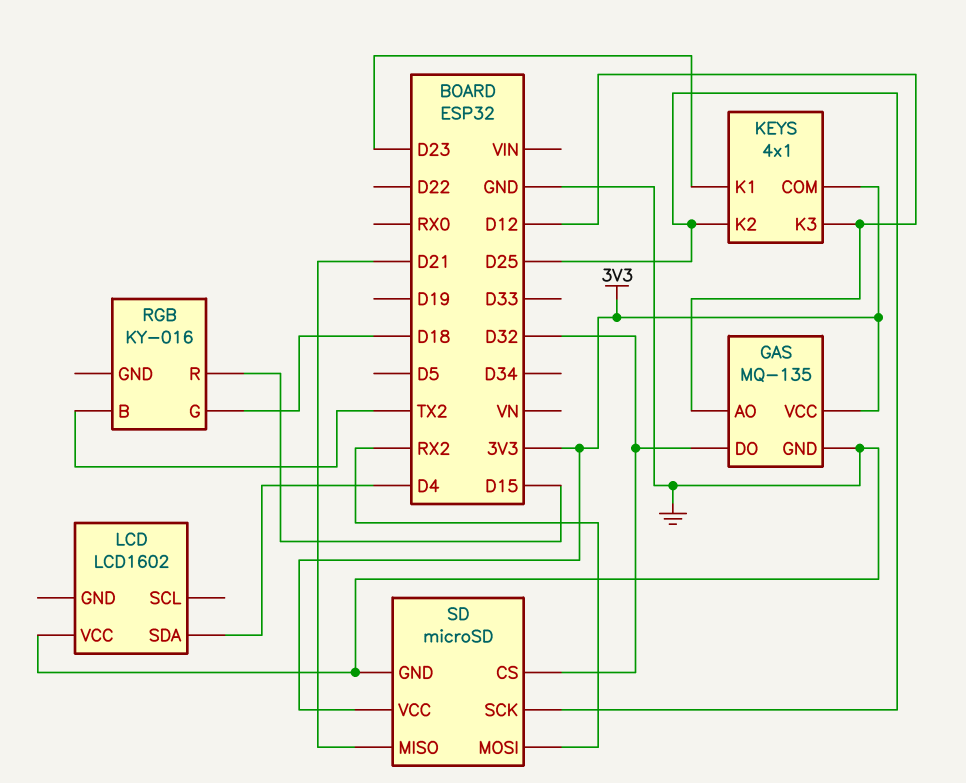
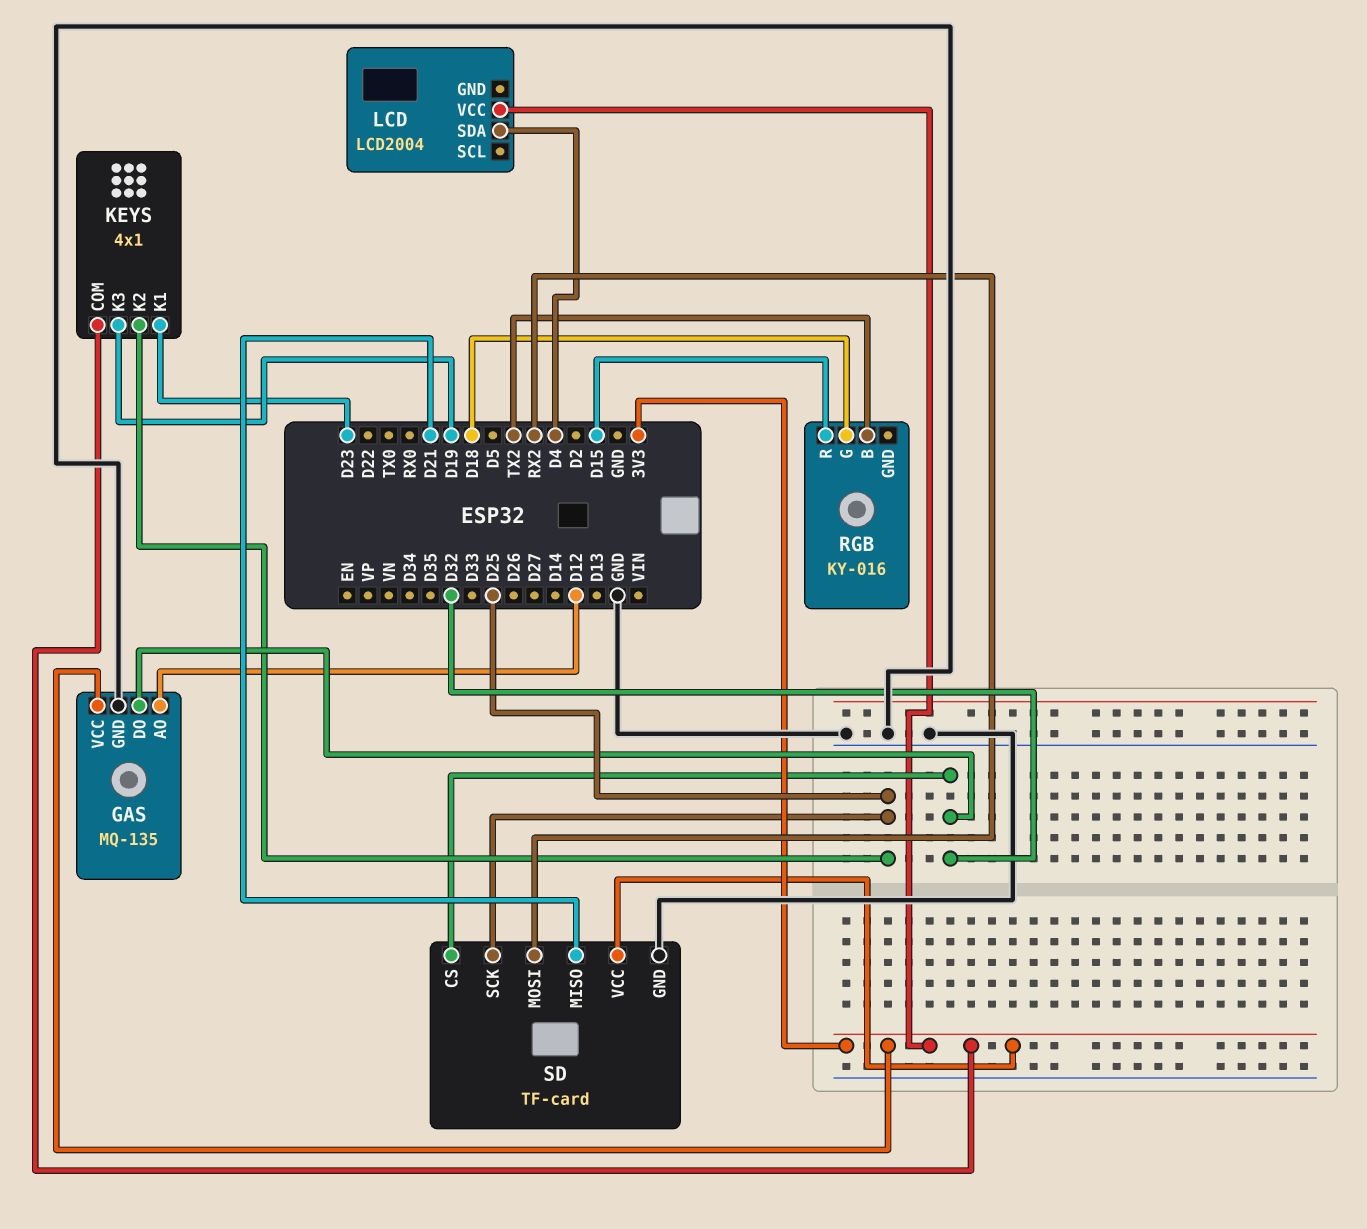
KEYS pin K3: D12 -> D19
LCD: LCD1602 -> LCD2004
LCD pin VCC: GND -> 3V3
SD: microSD -> TF-card

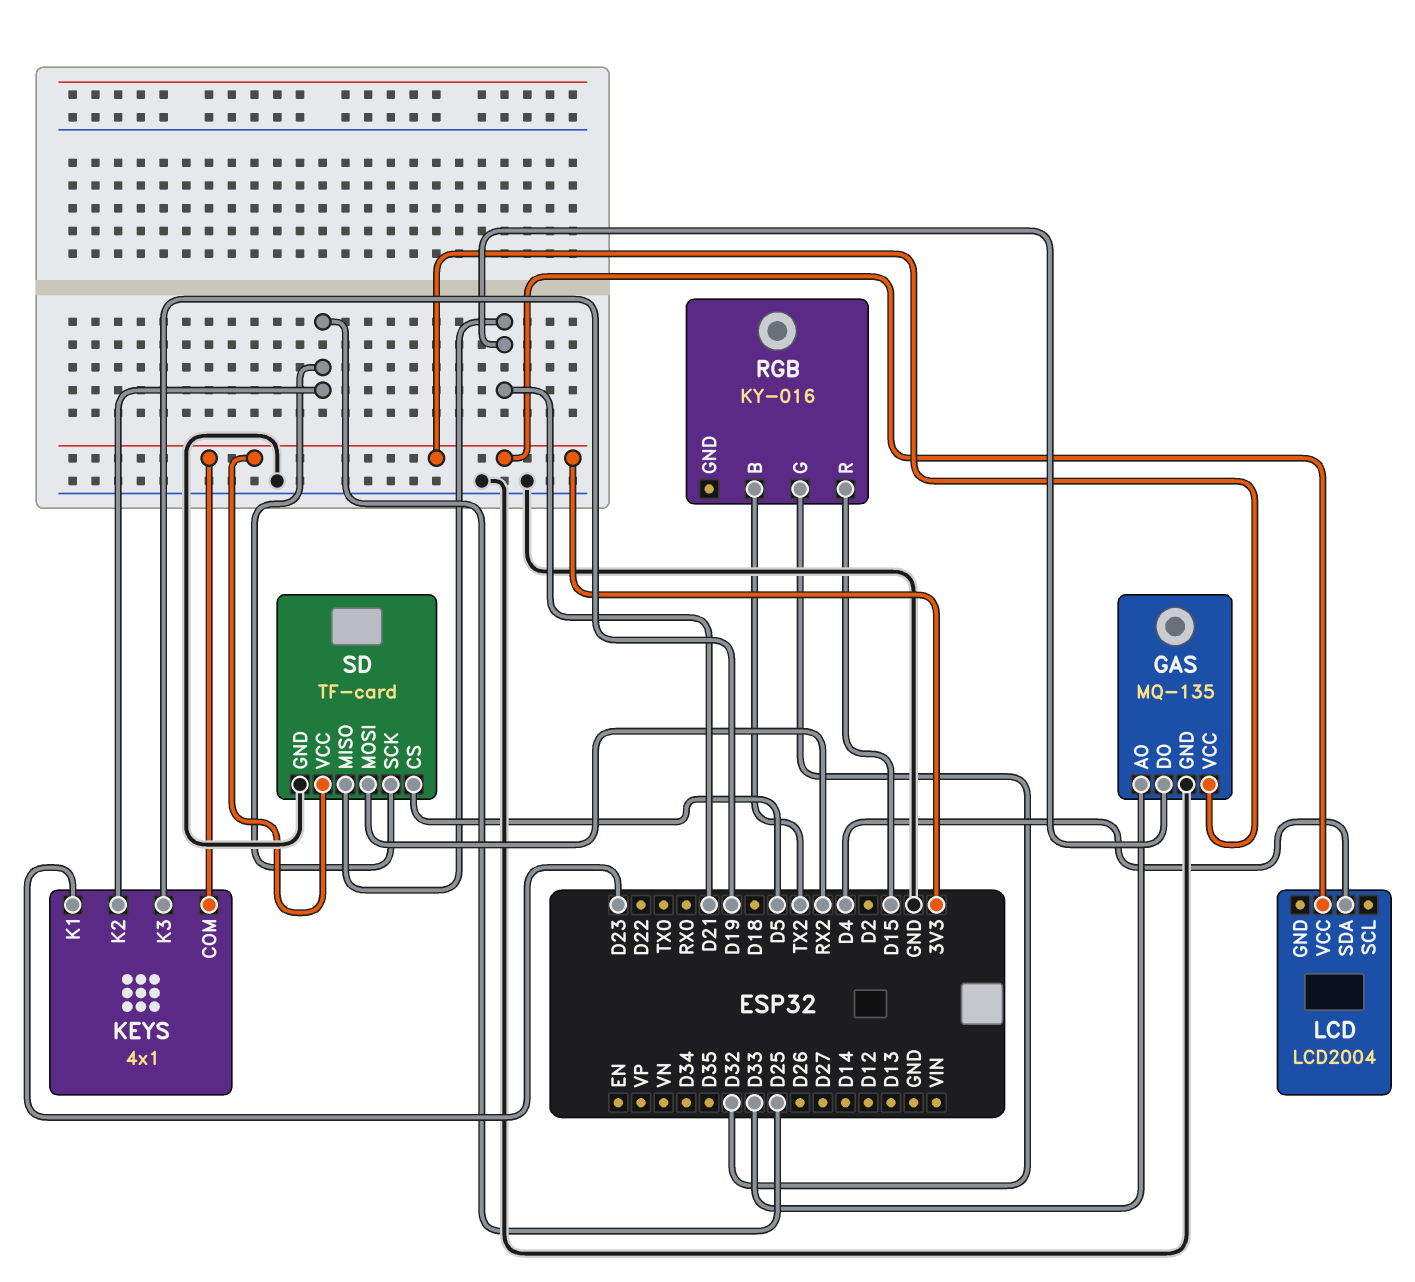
GAS pin AO: D12 -> D33
GAS pin DO: D32 -> D21
RGB pin G: D18 -> D32
SD pin CS: D32 -> D5

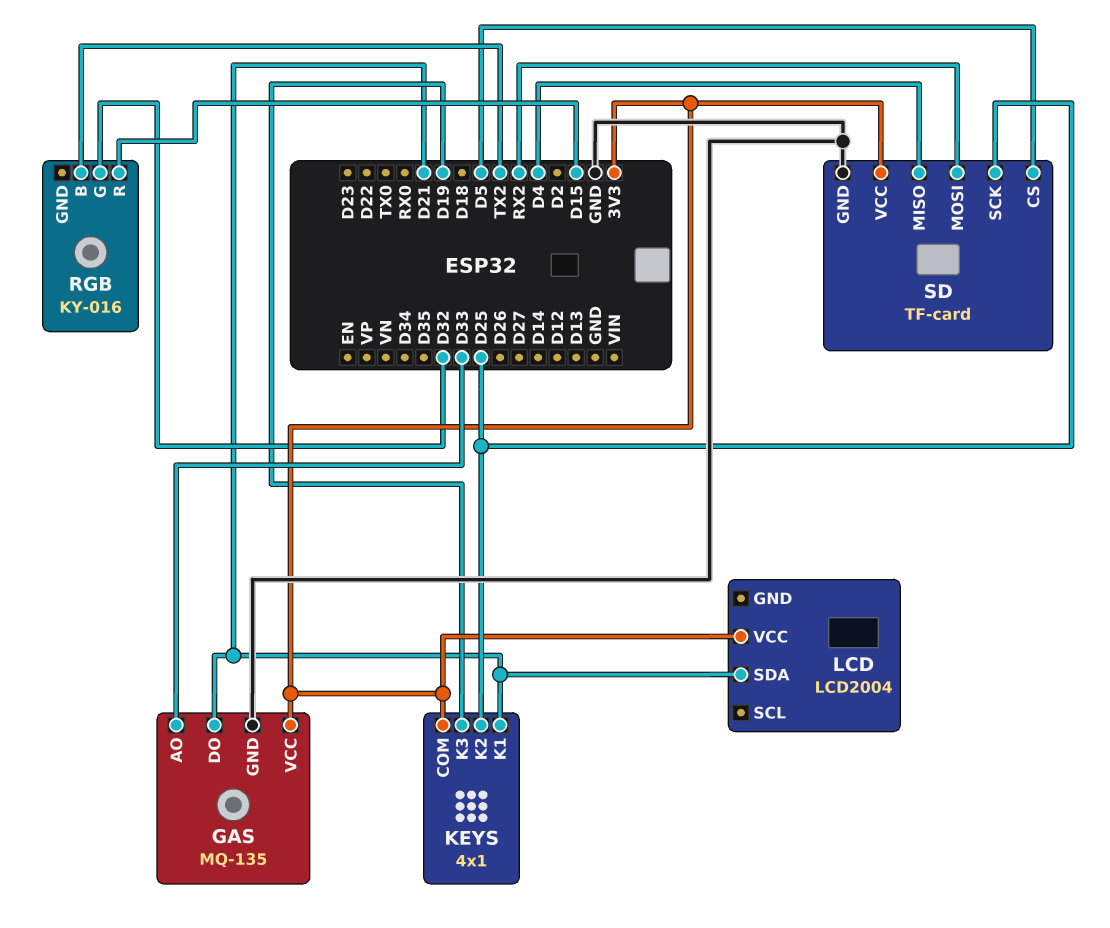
KEYS pin K1: D23 -> D21
LCD pin SDA: D4 -> D21
SD pin MISO: D21 -> D4

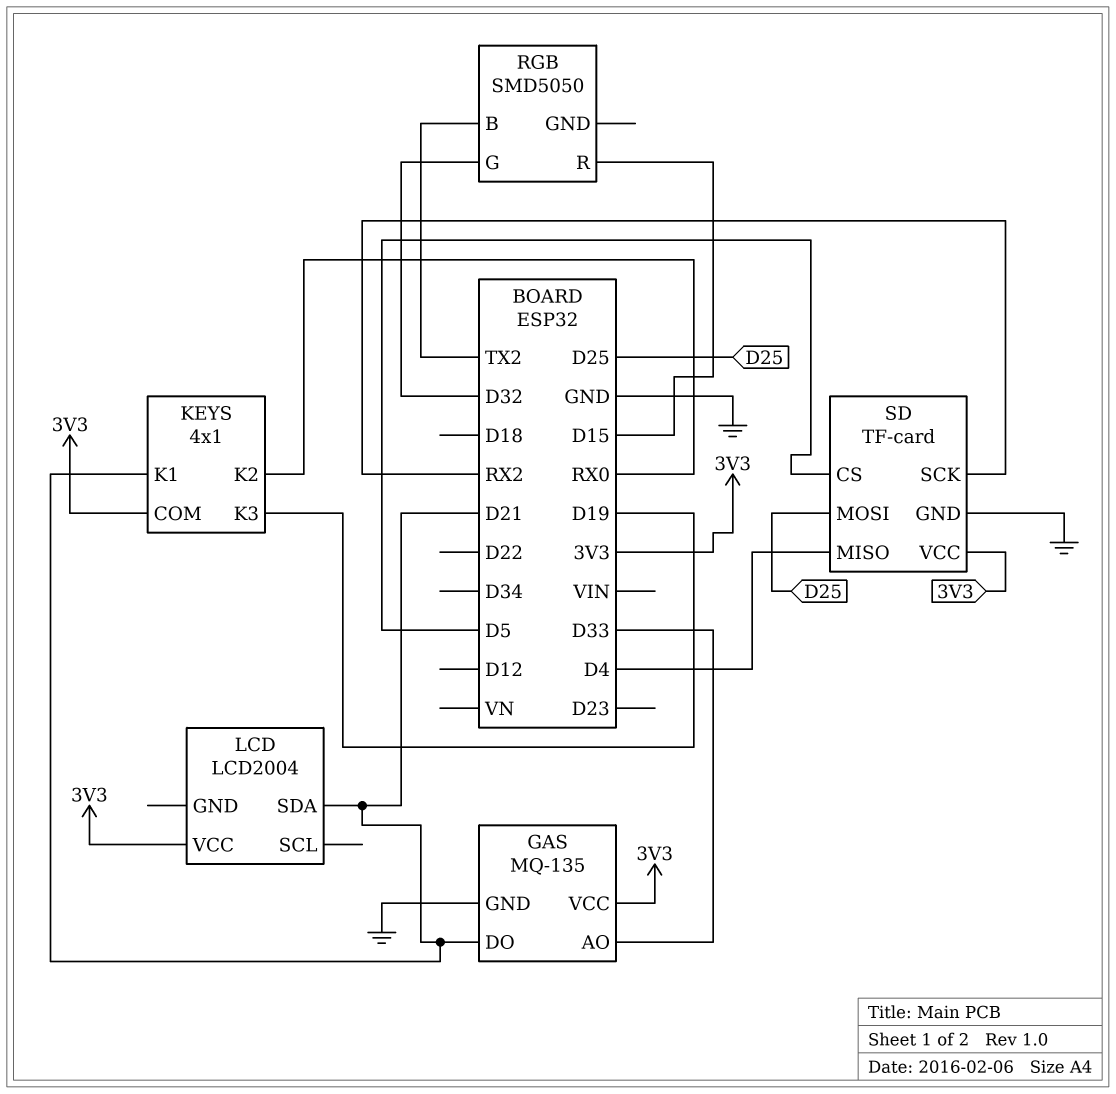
KEYS pin K2: D25 -> RX0
RGB: KY-016 -> SMD5050
SD pin MOSI: RX2 -> D25
SD pin SCK: D25 -> RX2

